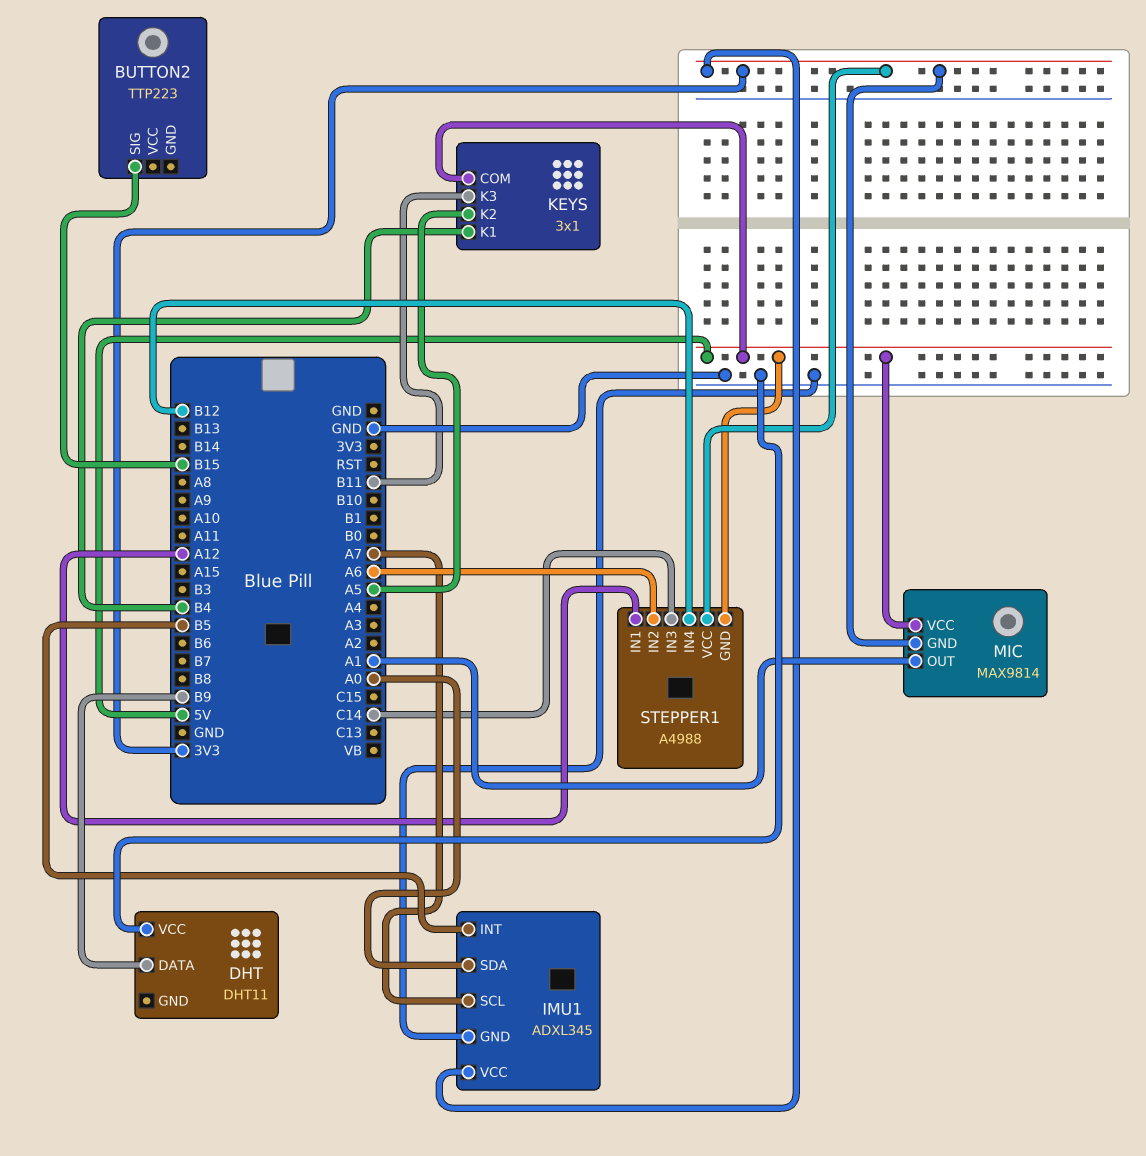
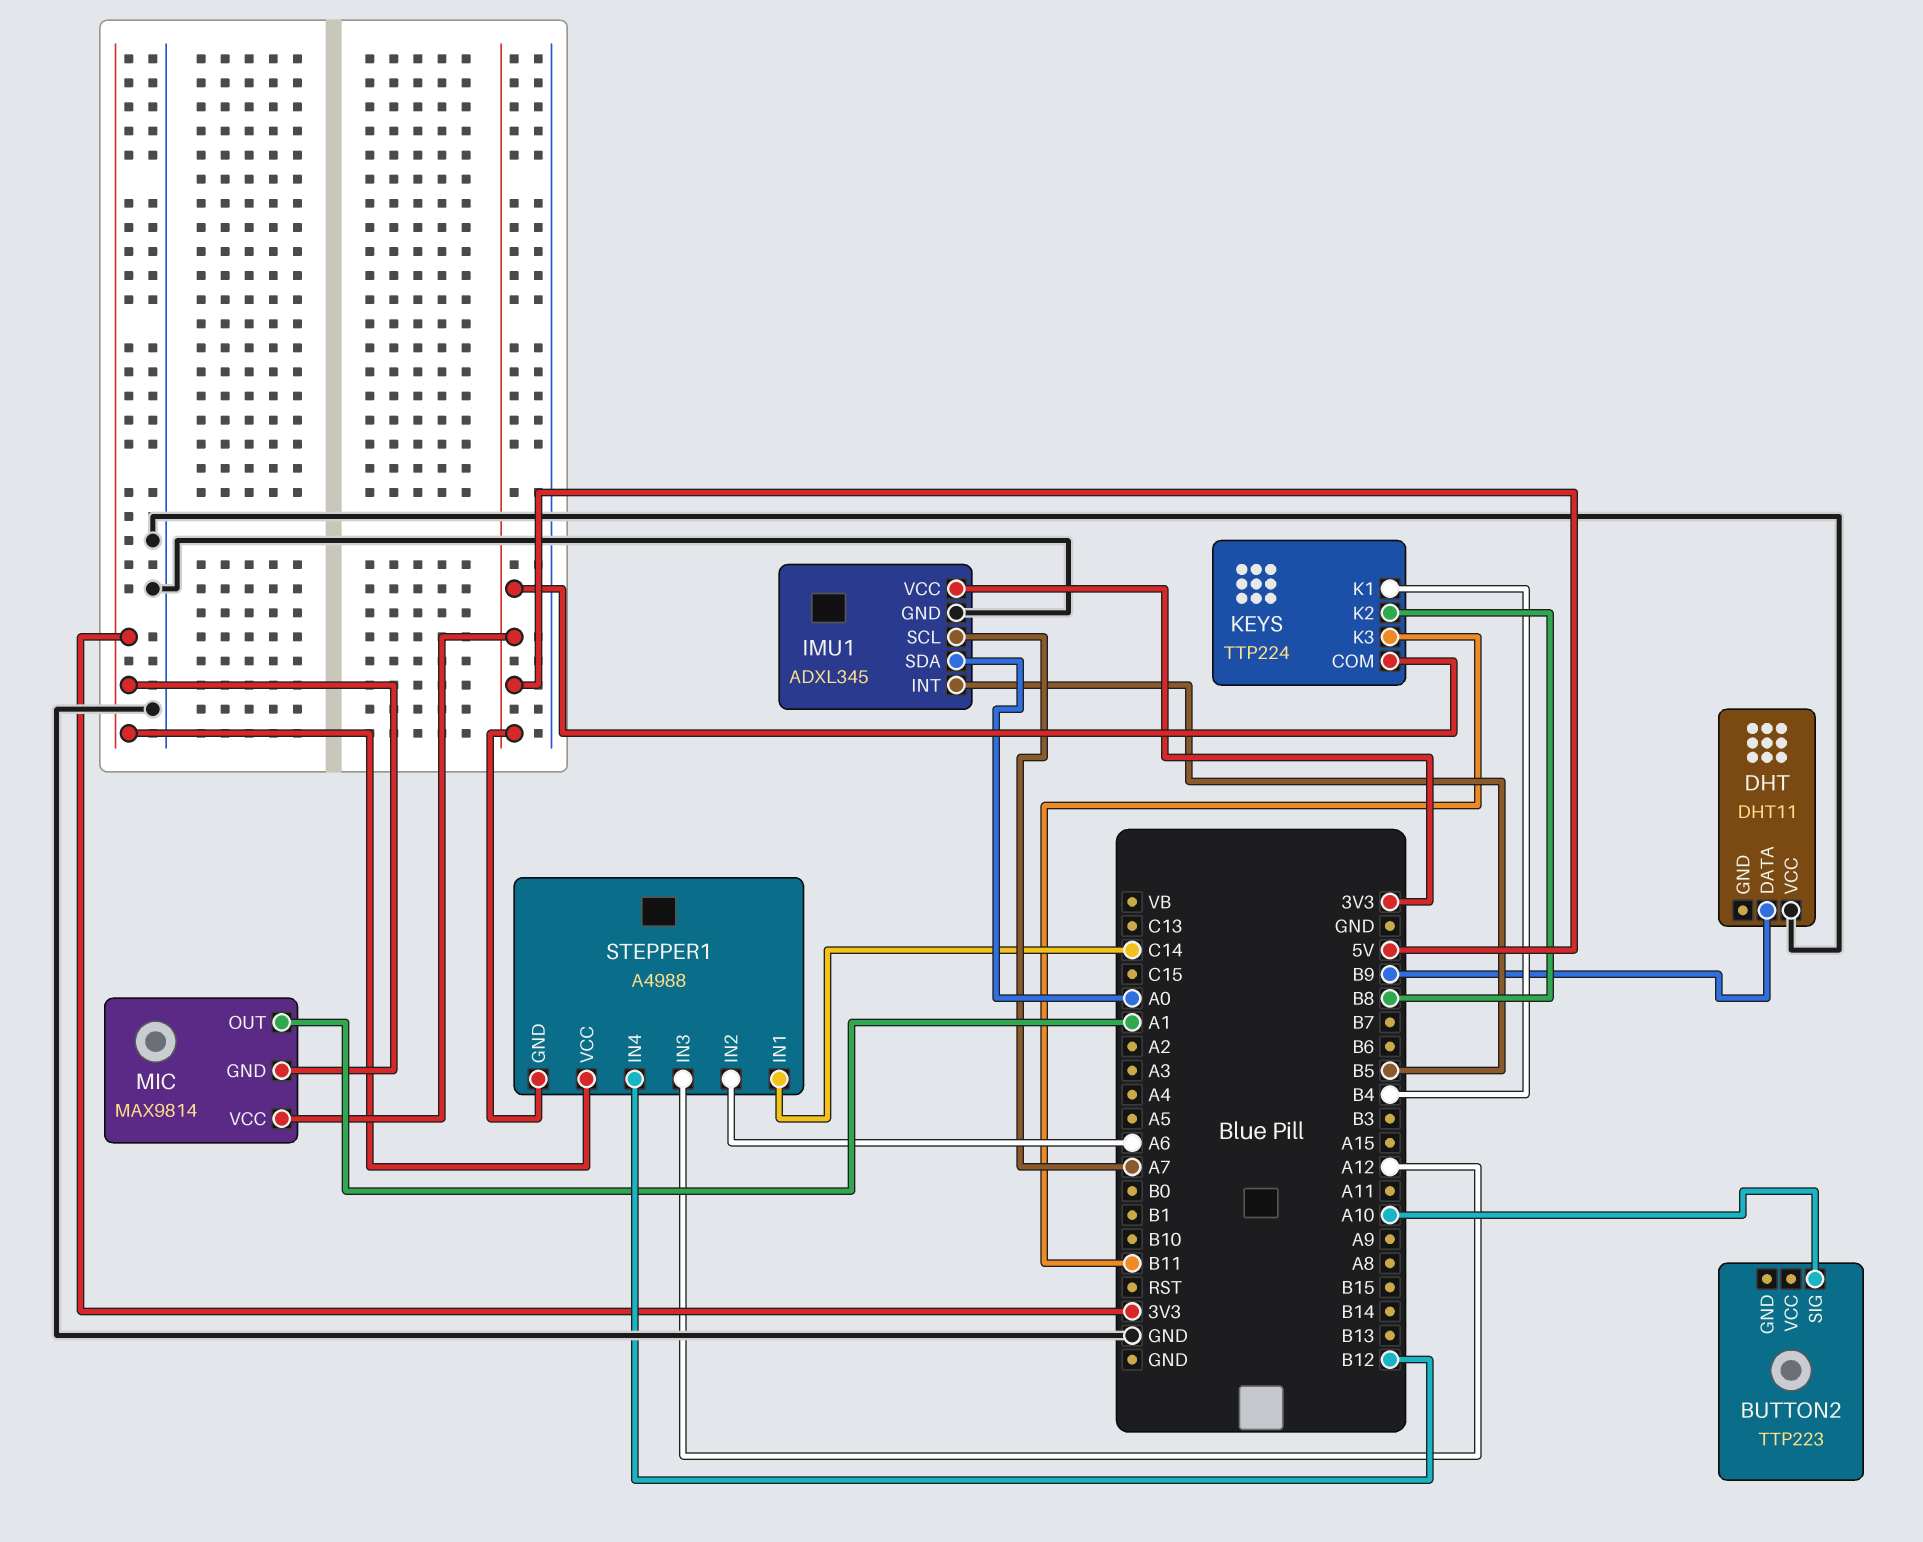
BUTTON2 pin SIG: B15 -> A10
KEYS: 3x1 -> TTP224
KEYS pin K2: A5 -> B8
STEPPER1 pin IN1: A12 -> C14
STEPPER1 pin IN3: C14 -> A12

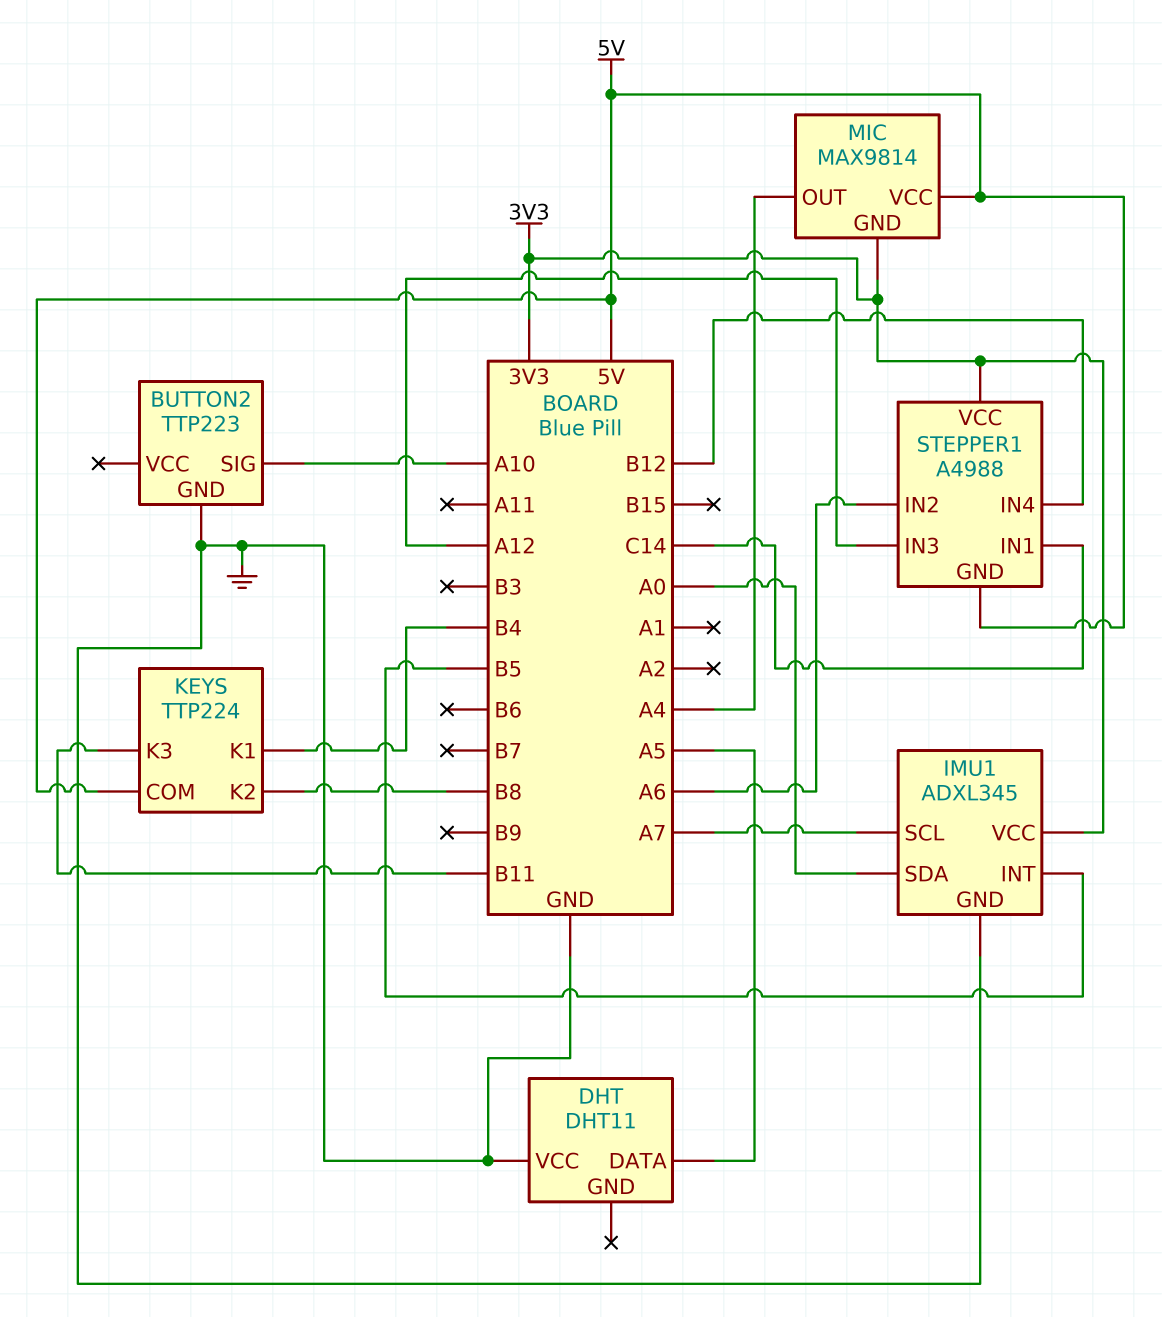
BUTTON2 pin GND: none -> GND
DHT pin DATA: B9 -> A5
MIC pin OUT: A1 -> A4

